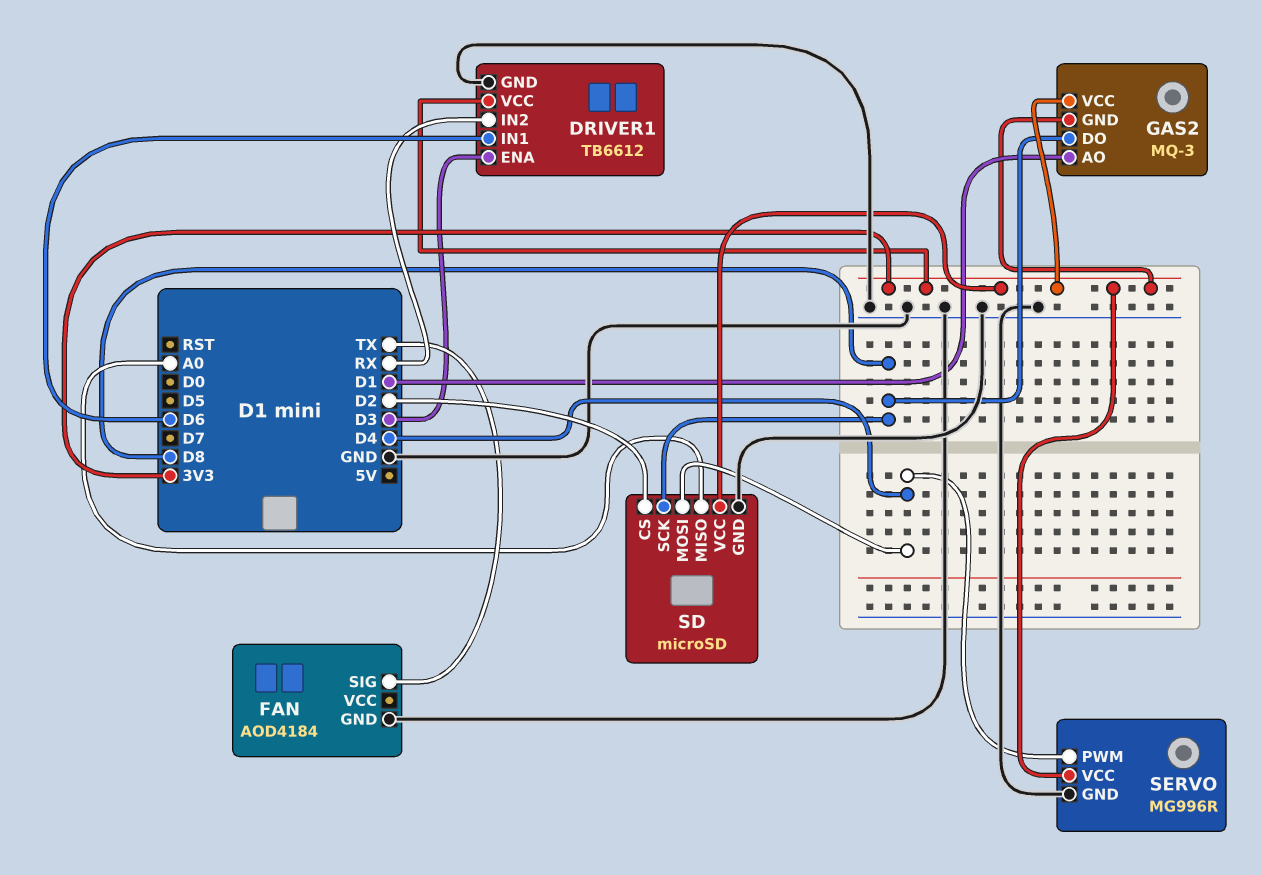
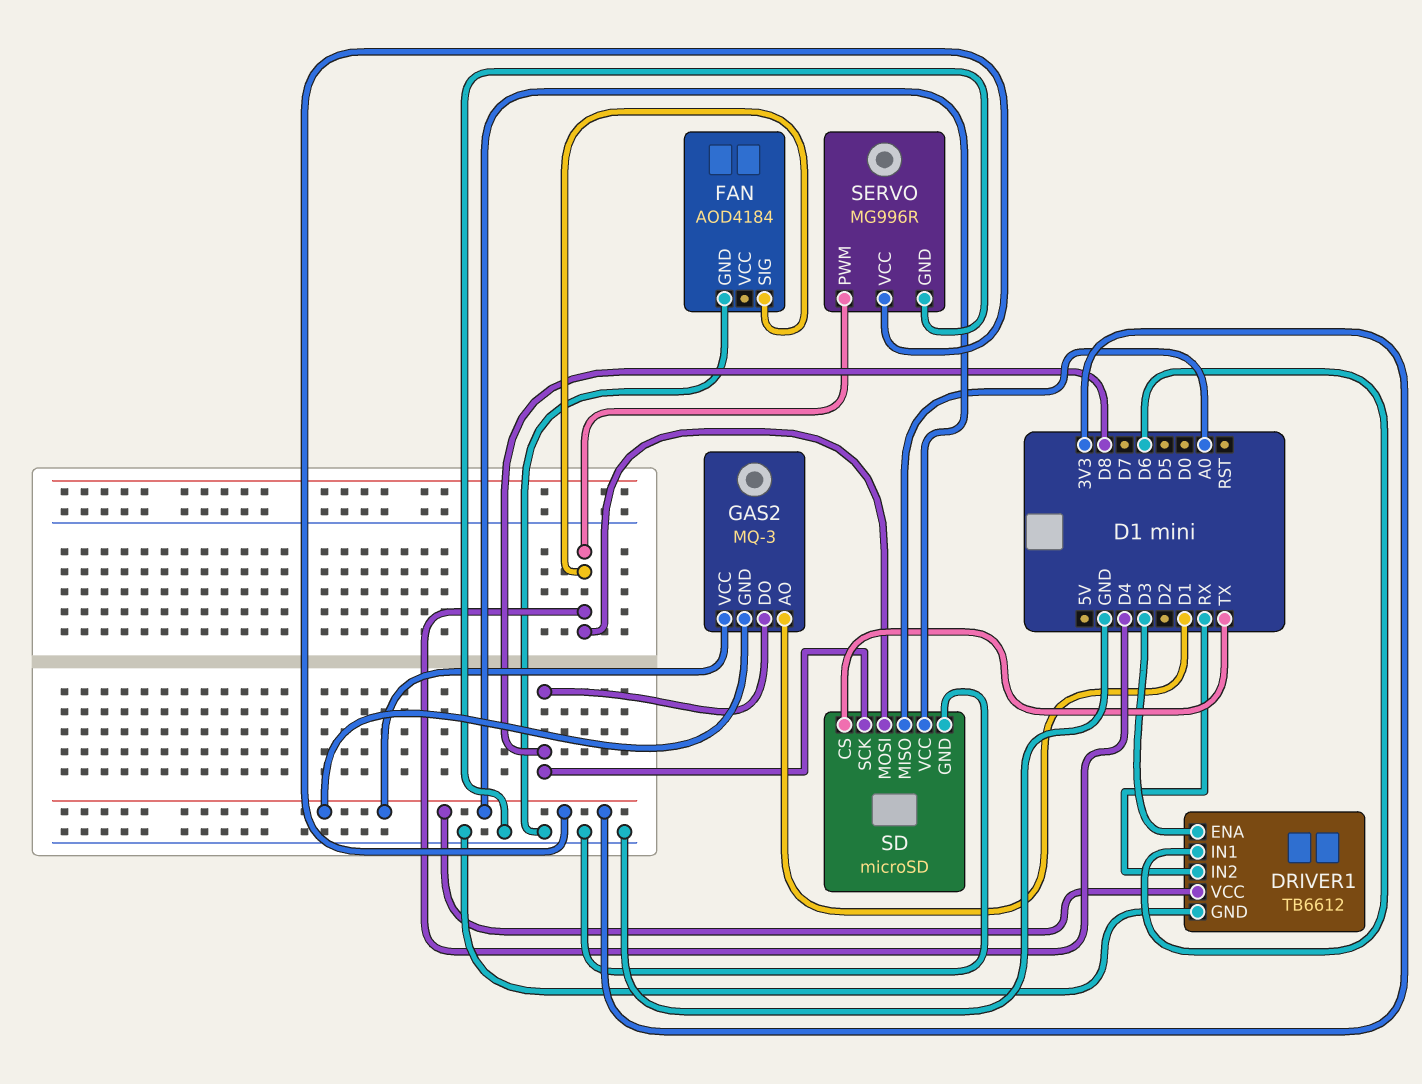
FAN pin SIG: TX -> D4
SD pin CS: D2 -> TX

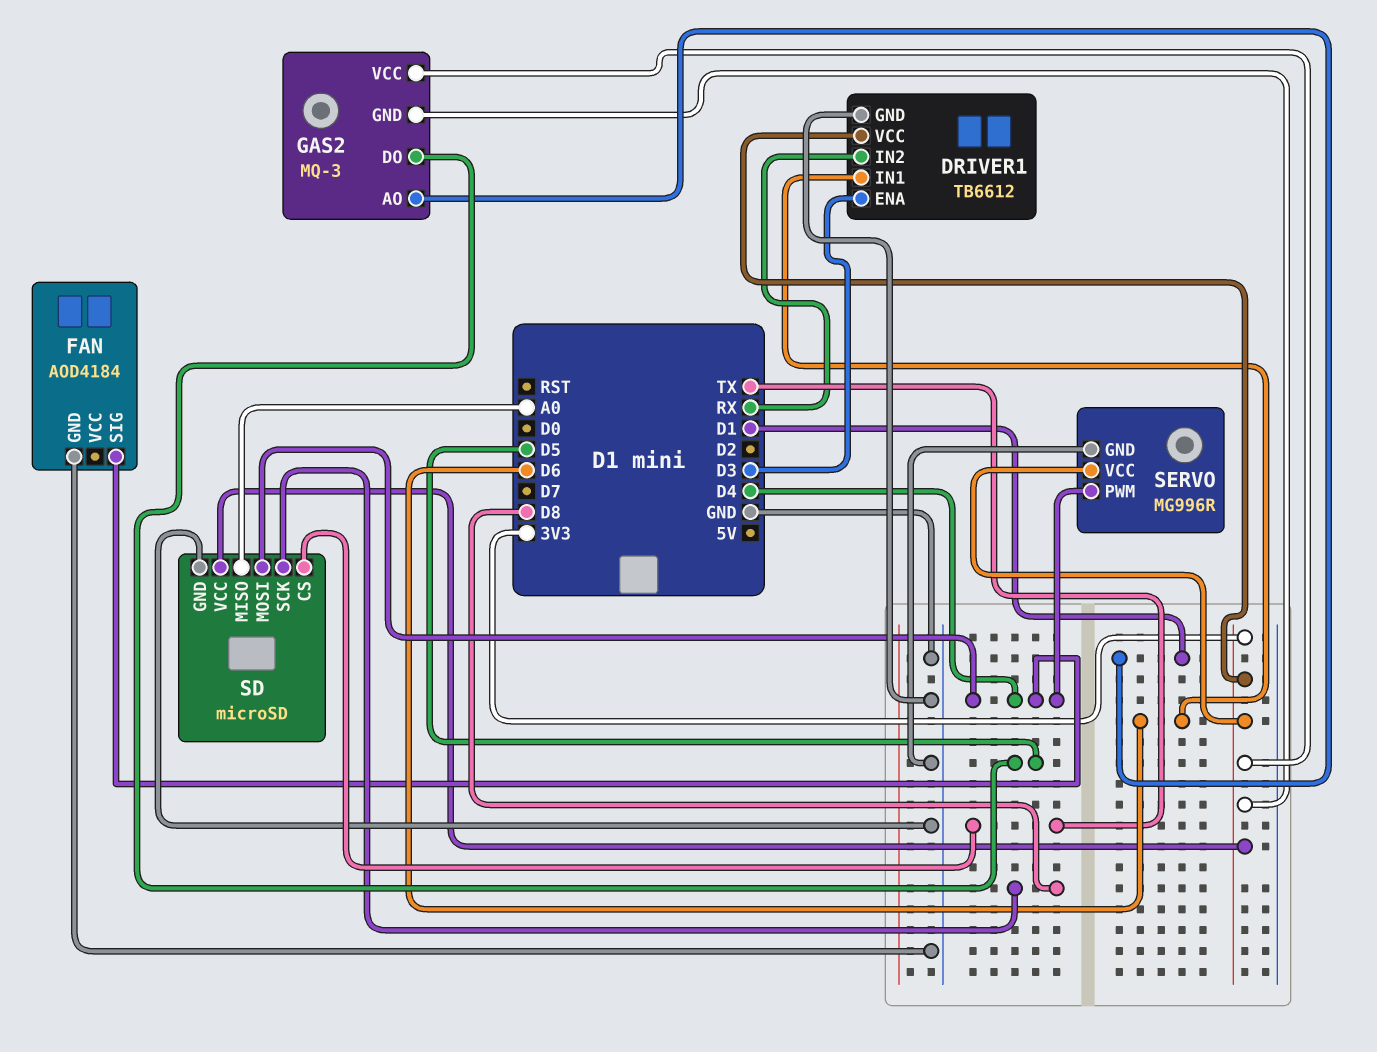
GAS2 pin DO: D8 -> D5

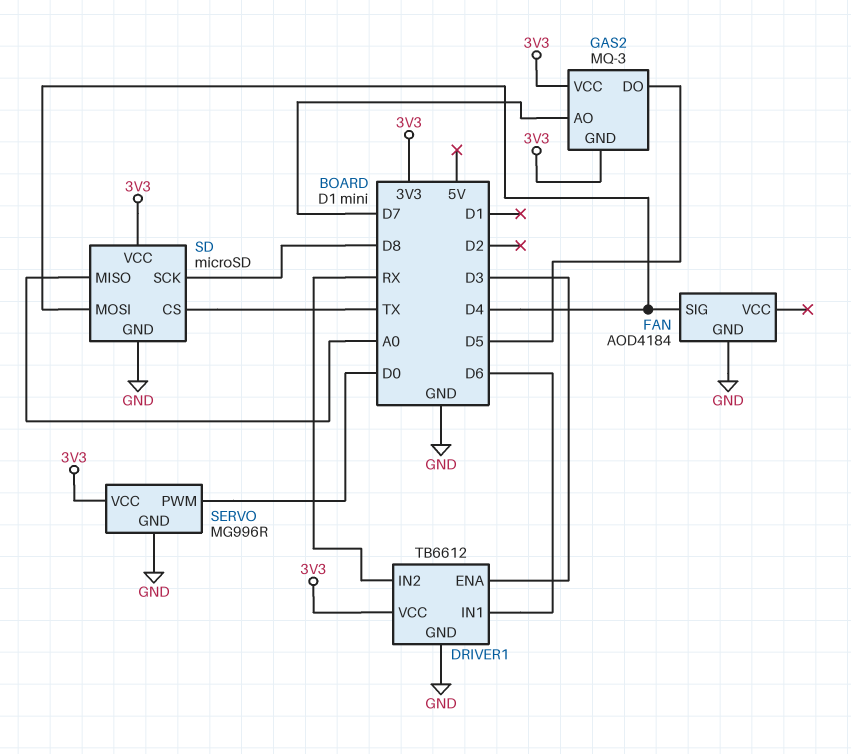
GAS2 pin AO: D1 -> D7
SERVO pin PWM: D4 -> D0

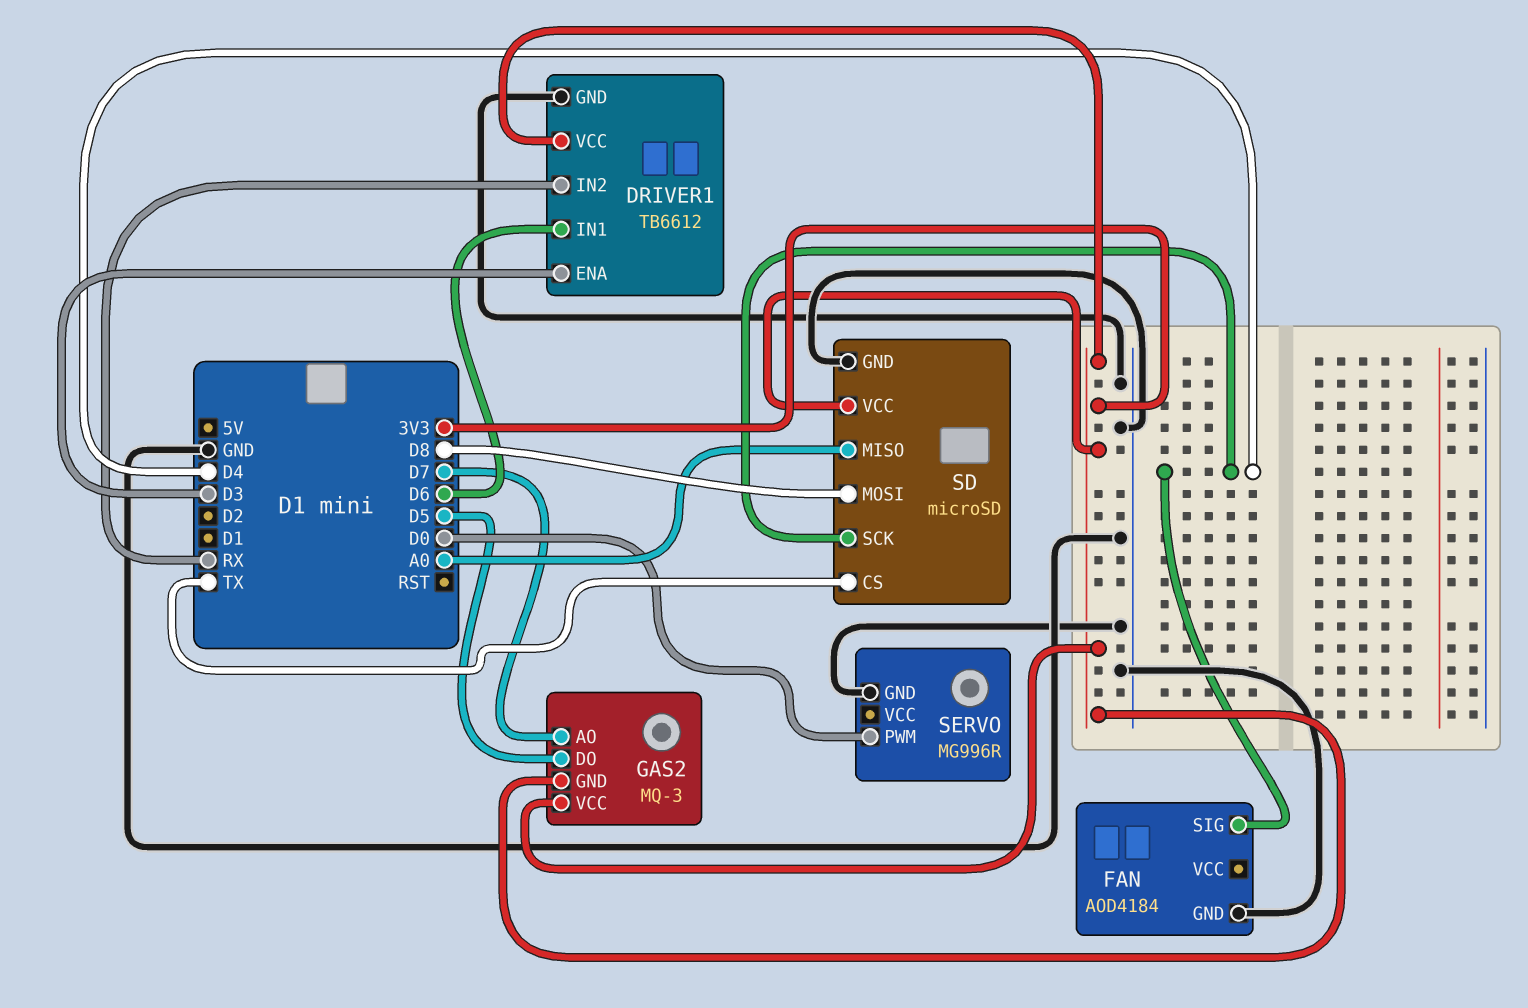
SD pin MOSI: D4 -> D8
SD pin SCK: D8 -> D4
SERVO pin VCC: 3V3 -> none

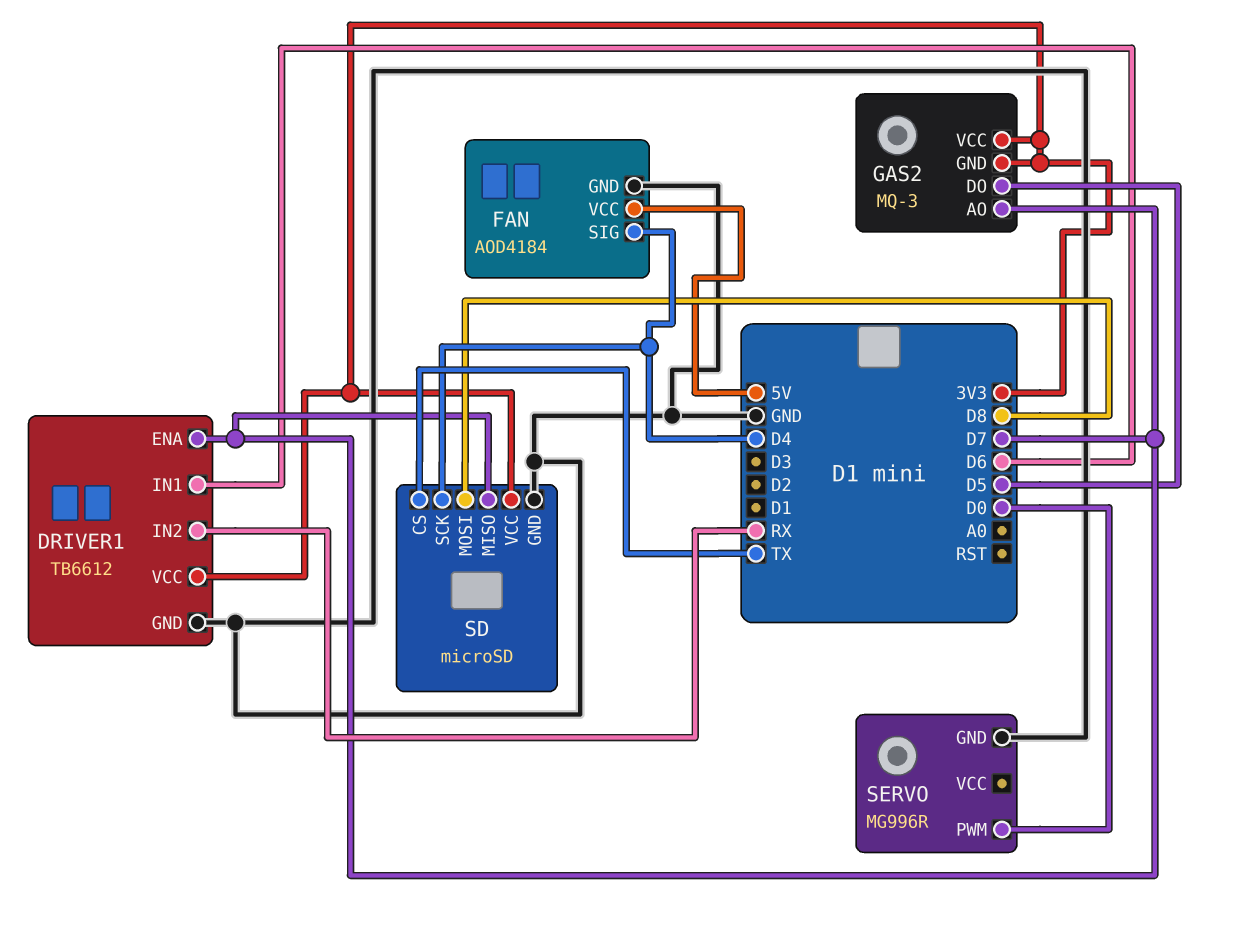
DRIVER1 pin ENA: D3 -> D7
FAN pin VCC: none -> 5V
SD pin MISO: A0 -> D7

